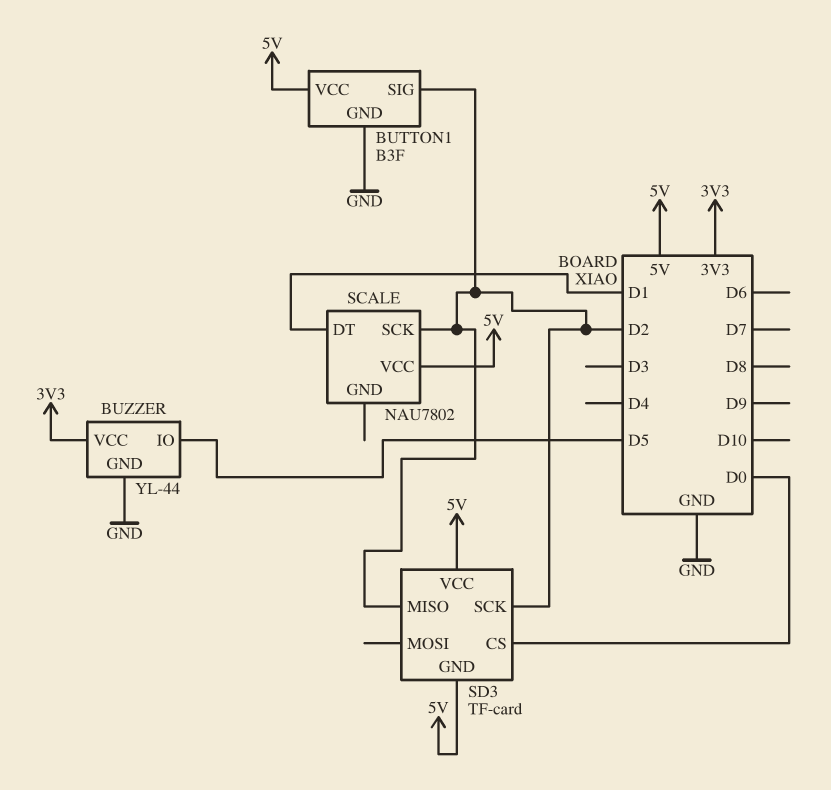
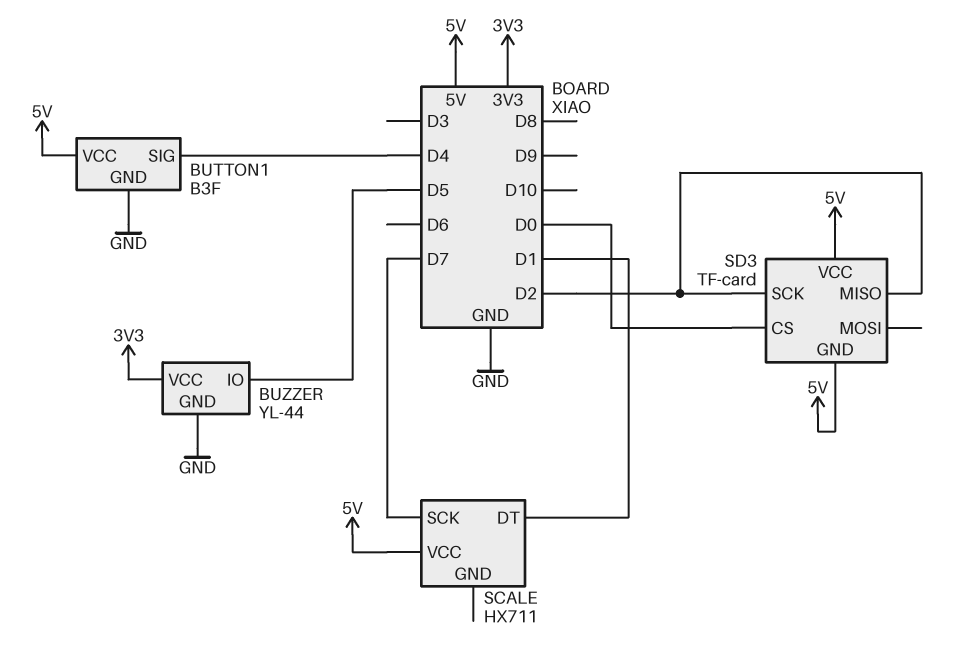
BUTTON1 pin SIG: D2 -> D4
SCALE: NAU7802 -> HX711
SCALE pin SCK: D2 -> D7

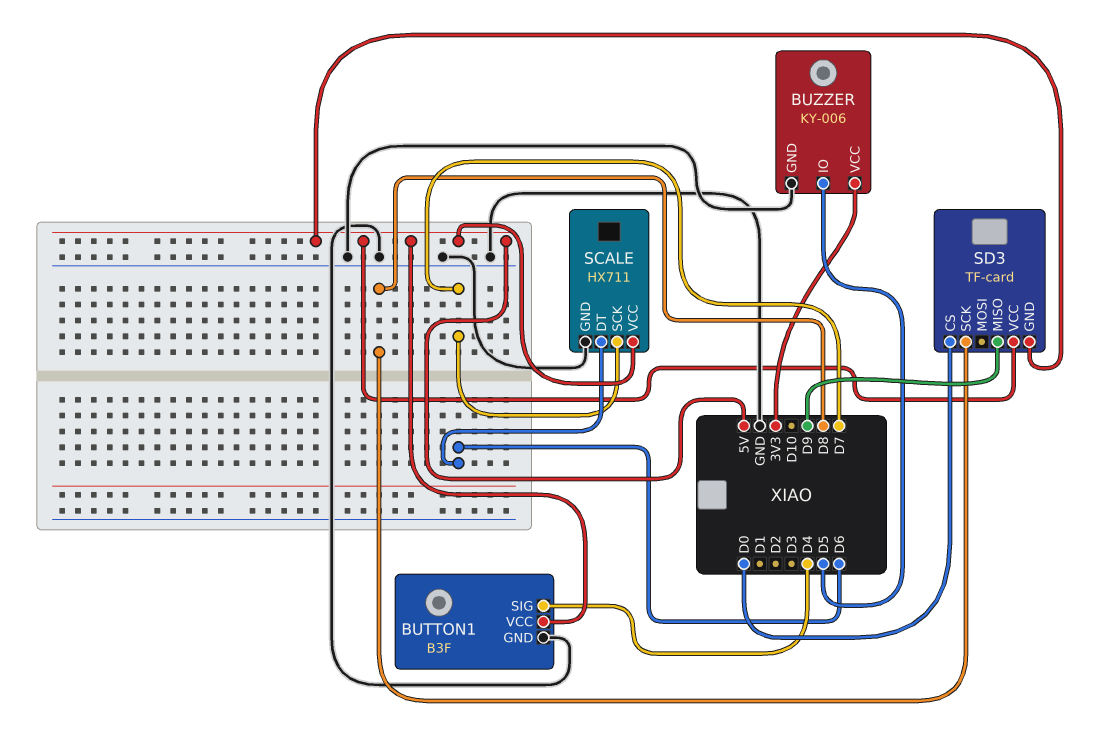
BUZZER: YL-44 -> KY-006
SCALE pin DT: D1 -> D6
SCALE pin GND: none -> GND
SD3 pin MISO: D2 -> D9
SD3 pin SCK: D2 -> D8

